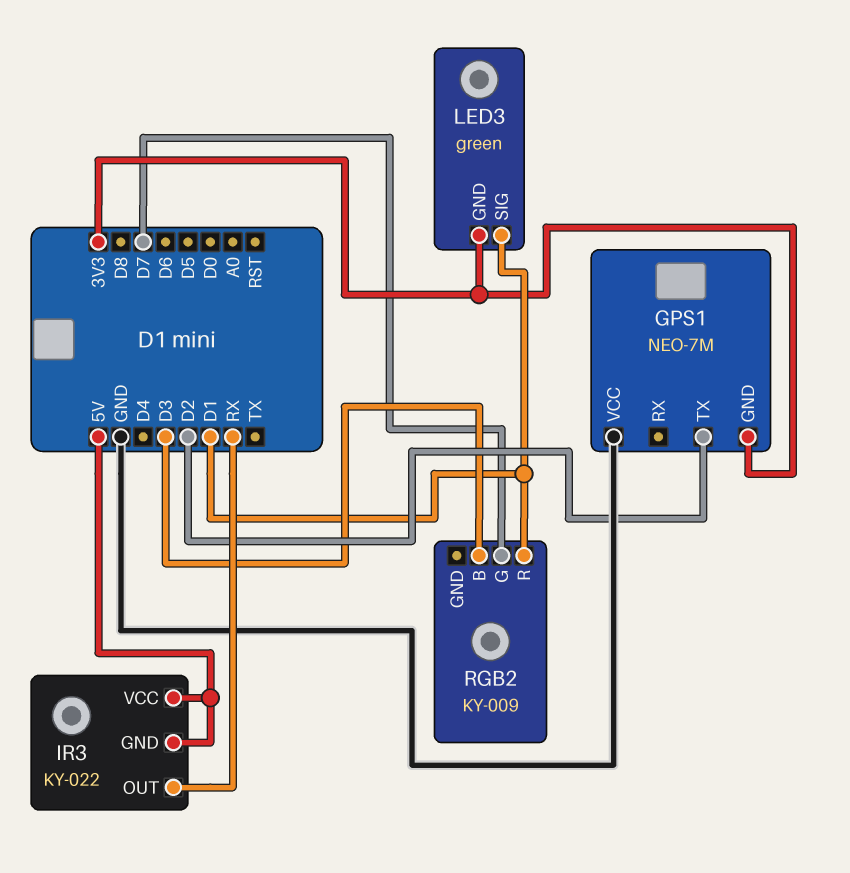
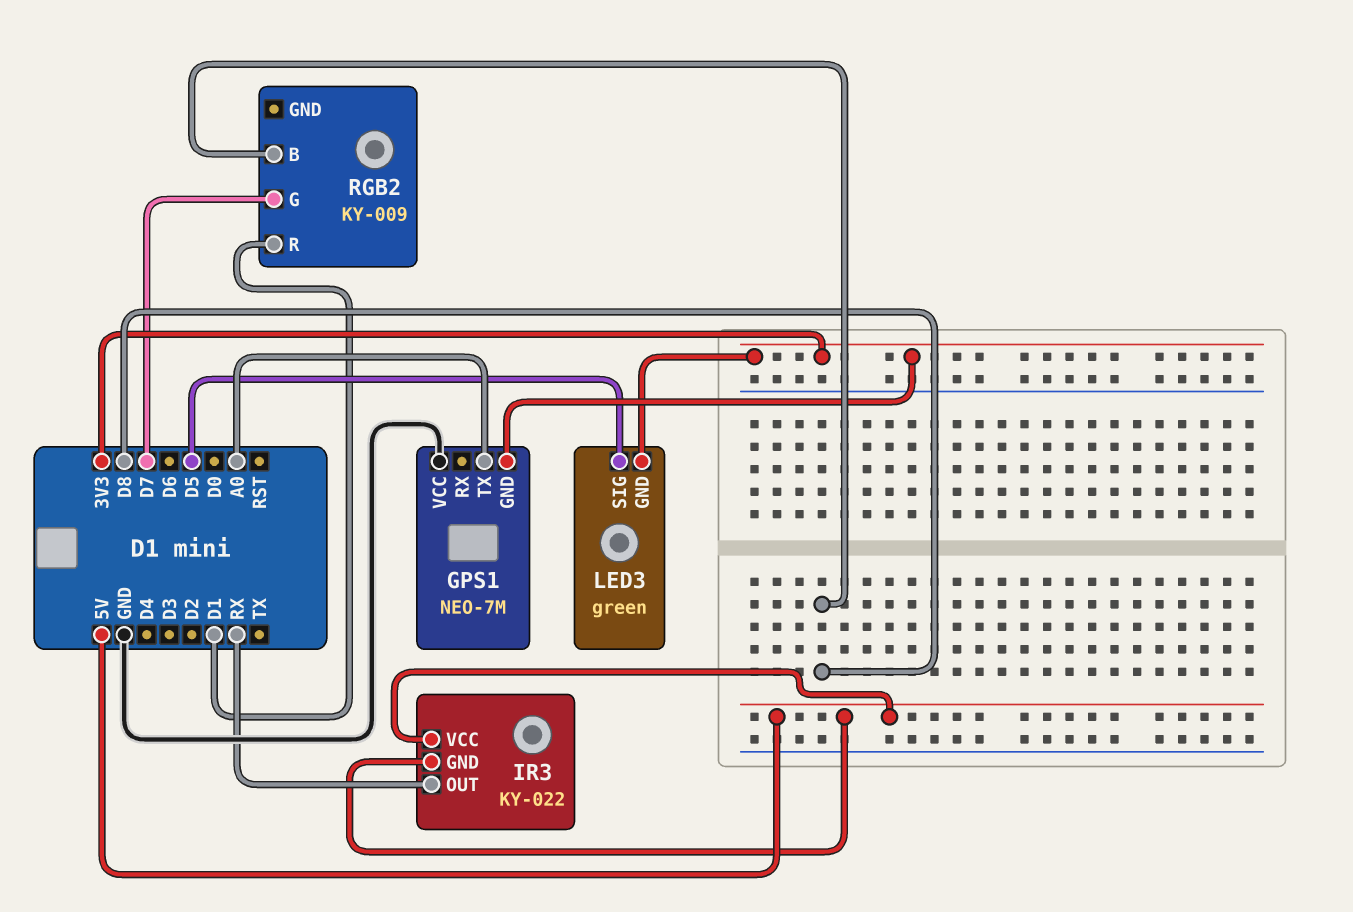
GPS1 pin TX: D2 -> A0
LED3 pin SIG: D1 -> D5
RGB2 pin B: D3 -> D8

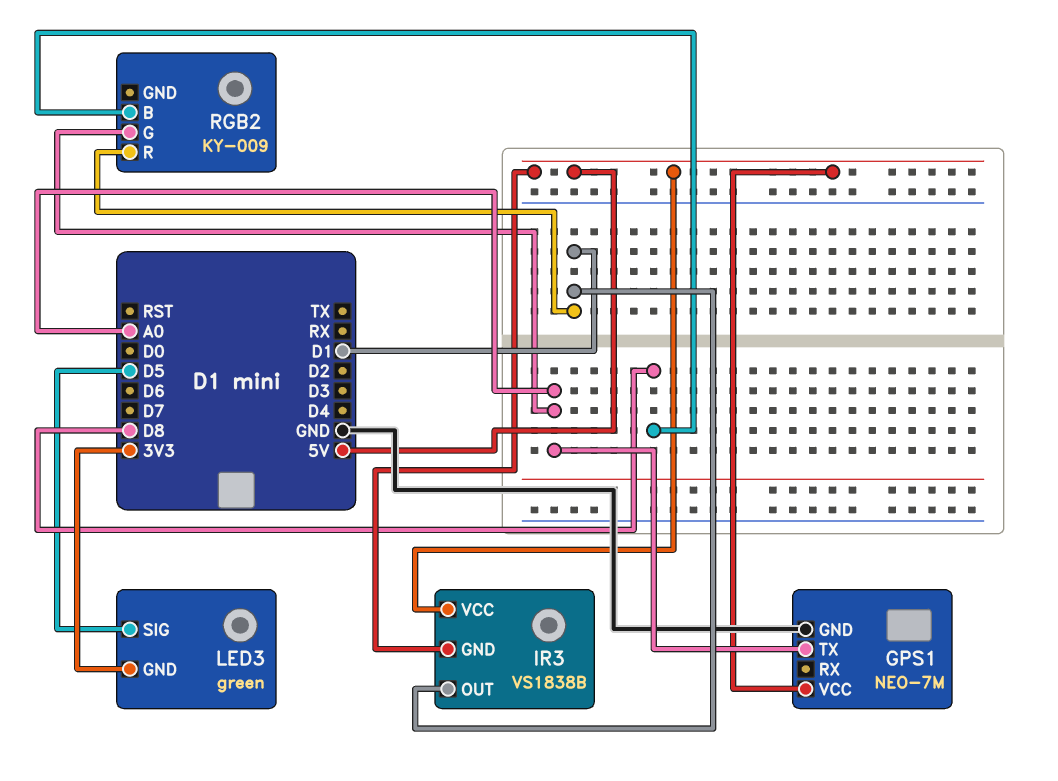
GPS1 pin GND: 3V3 -> GND
GPS1 pin VCC: GND -> 5V
IR3: KY-022 -> VS1838B
IR3 pin OUT: RX -> D1
RGB2 pin G: D7 -> A0

